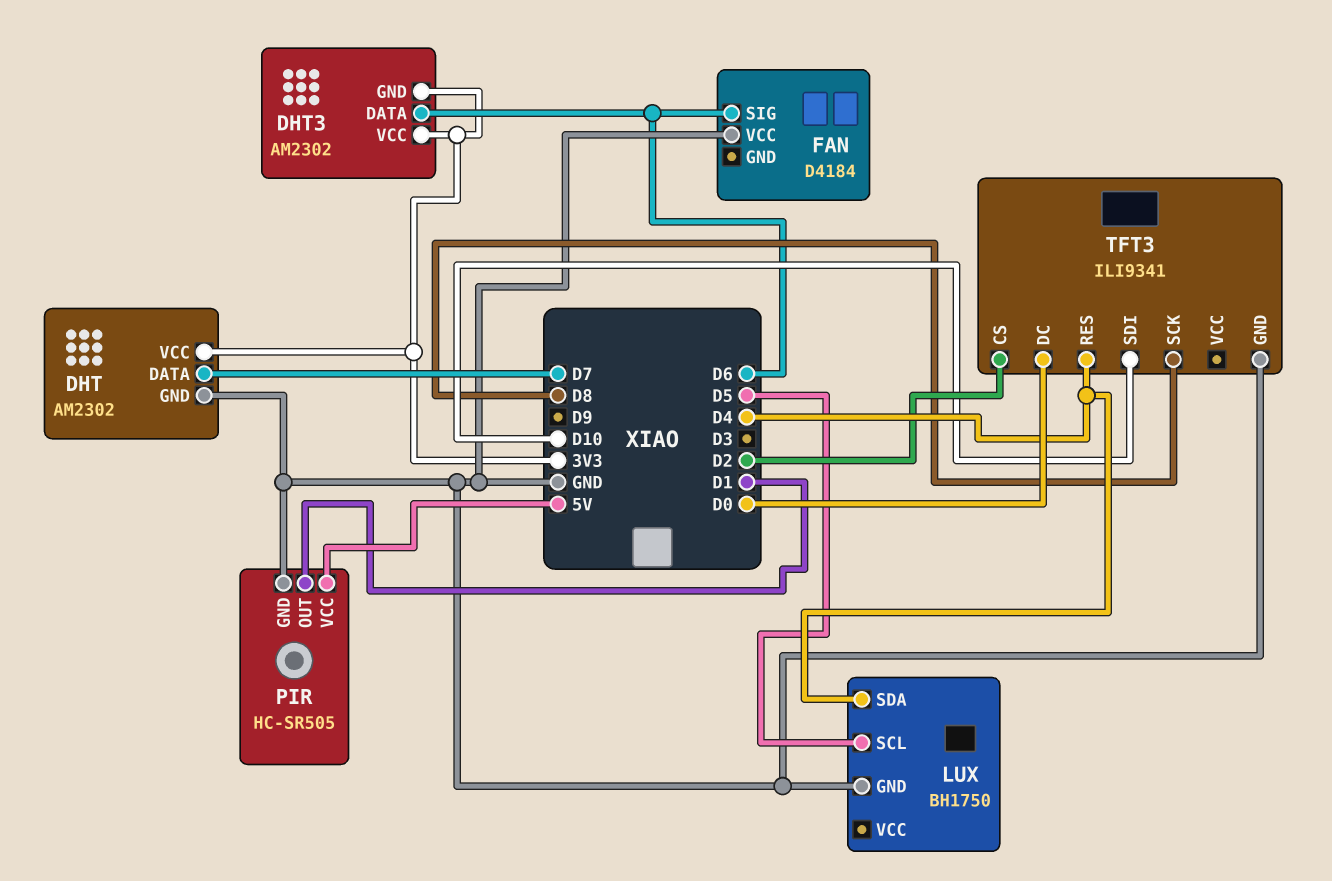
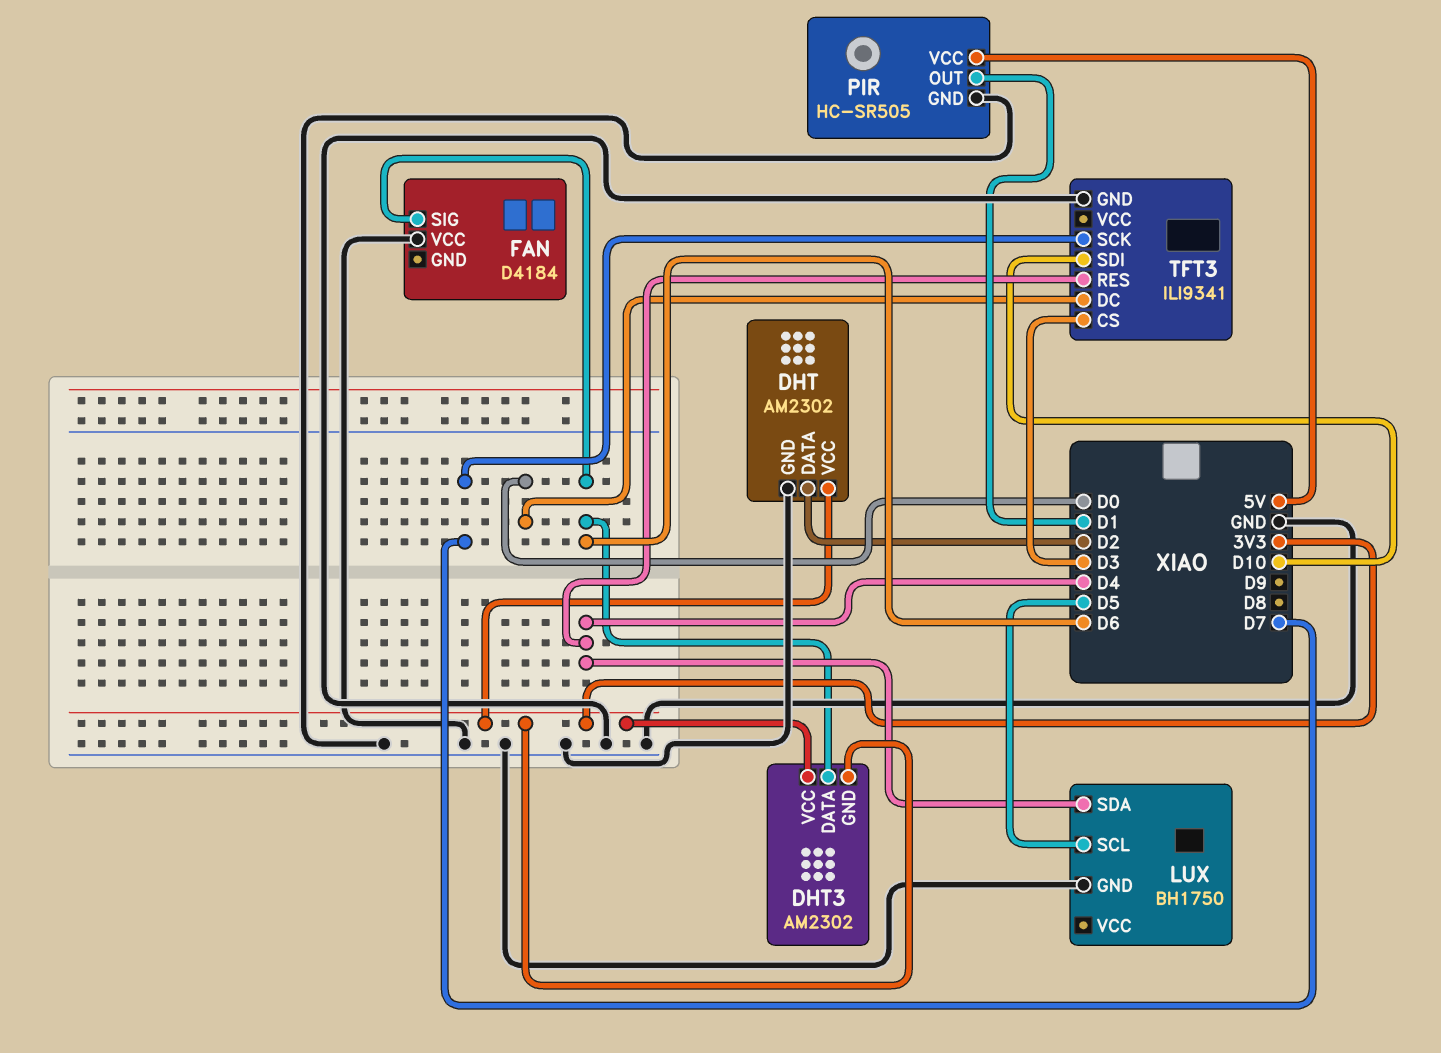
DHT pin DATA: D7 -> D2
TFT3 pin CS: D2 -> D3
TFT3 pin SCK: D8 -> D7

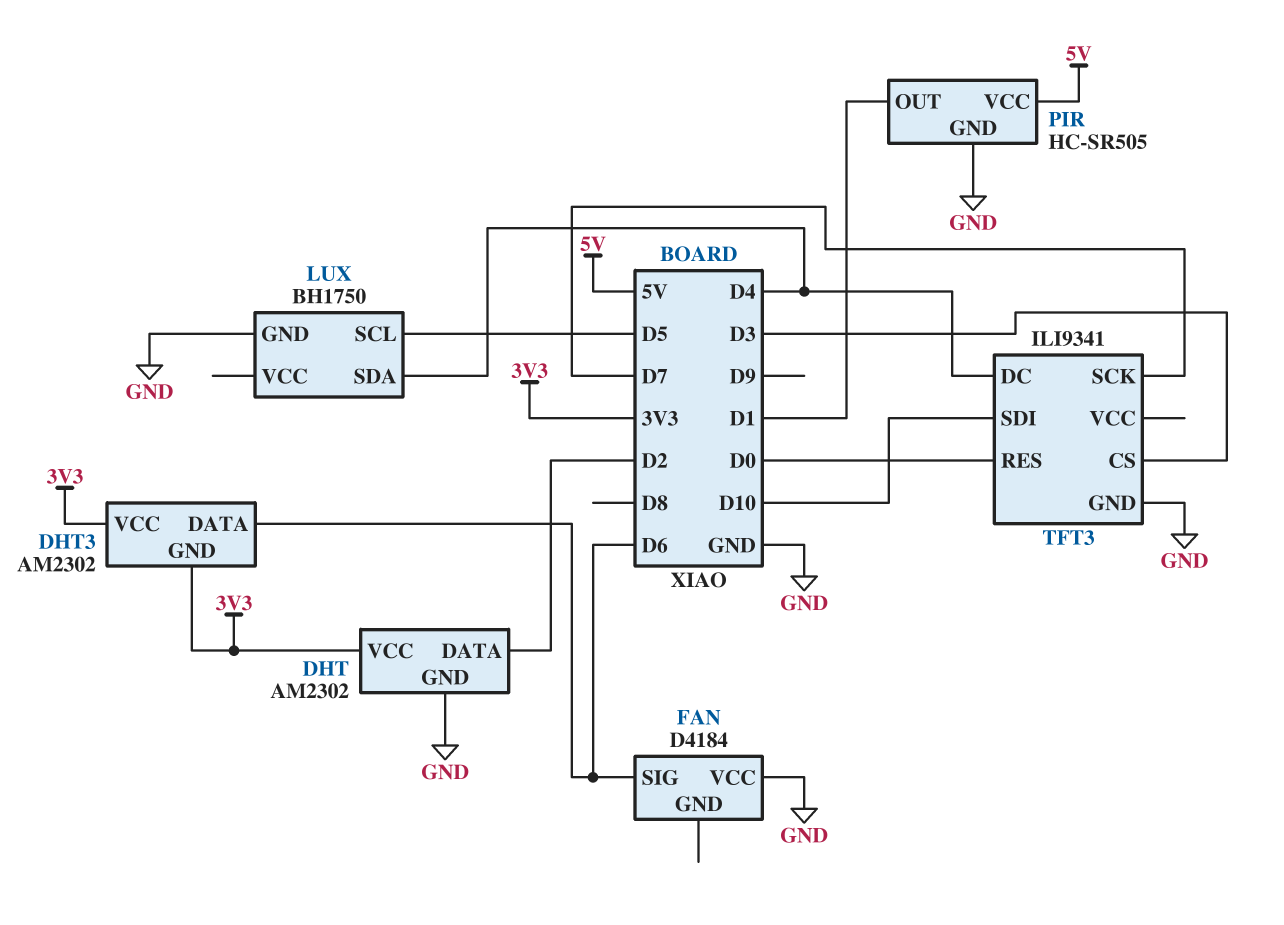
TFT3 pin DC: D0 -> D4
TFT3 pin RES: D4 -> D0

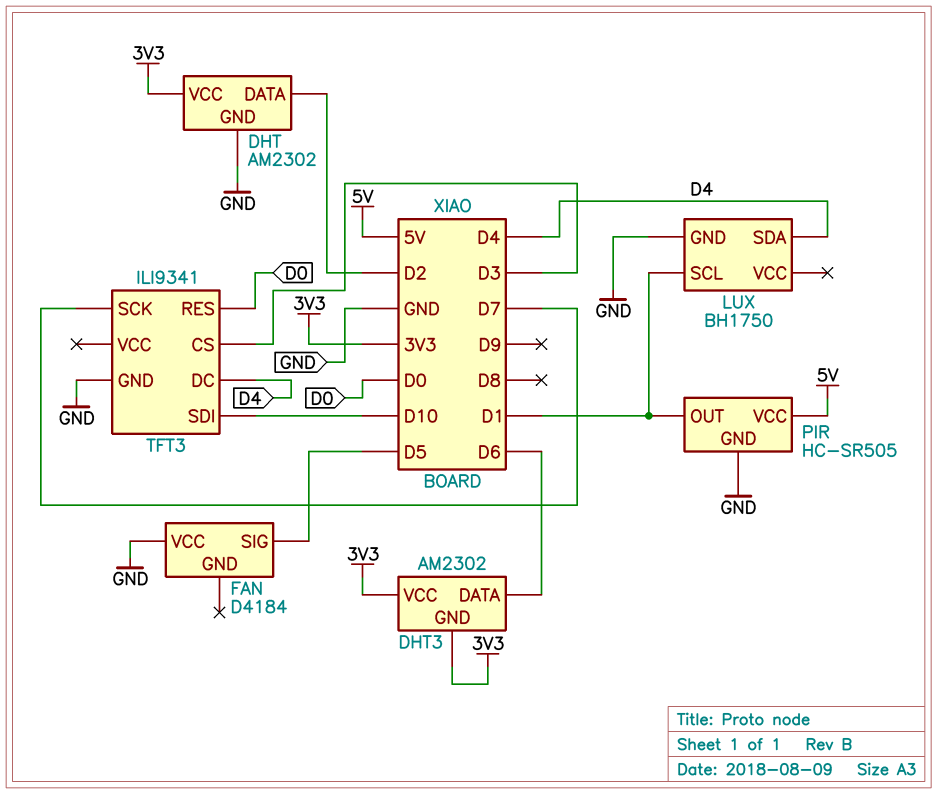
FAN pin SIG: D6 -> D5
LUX pin SCL: D5 -> D1

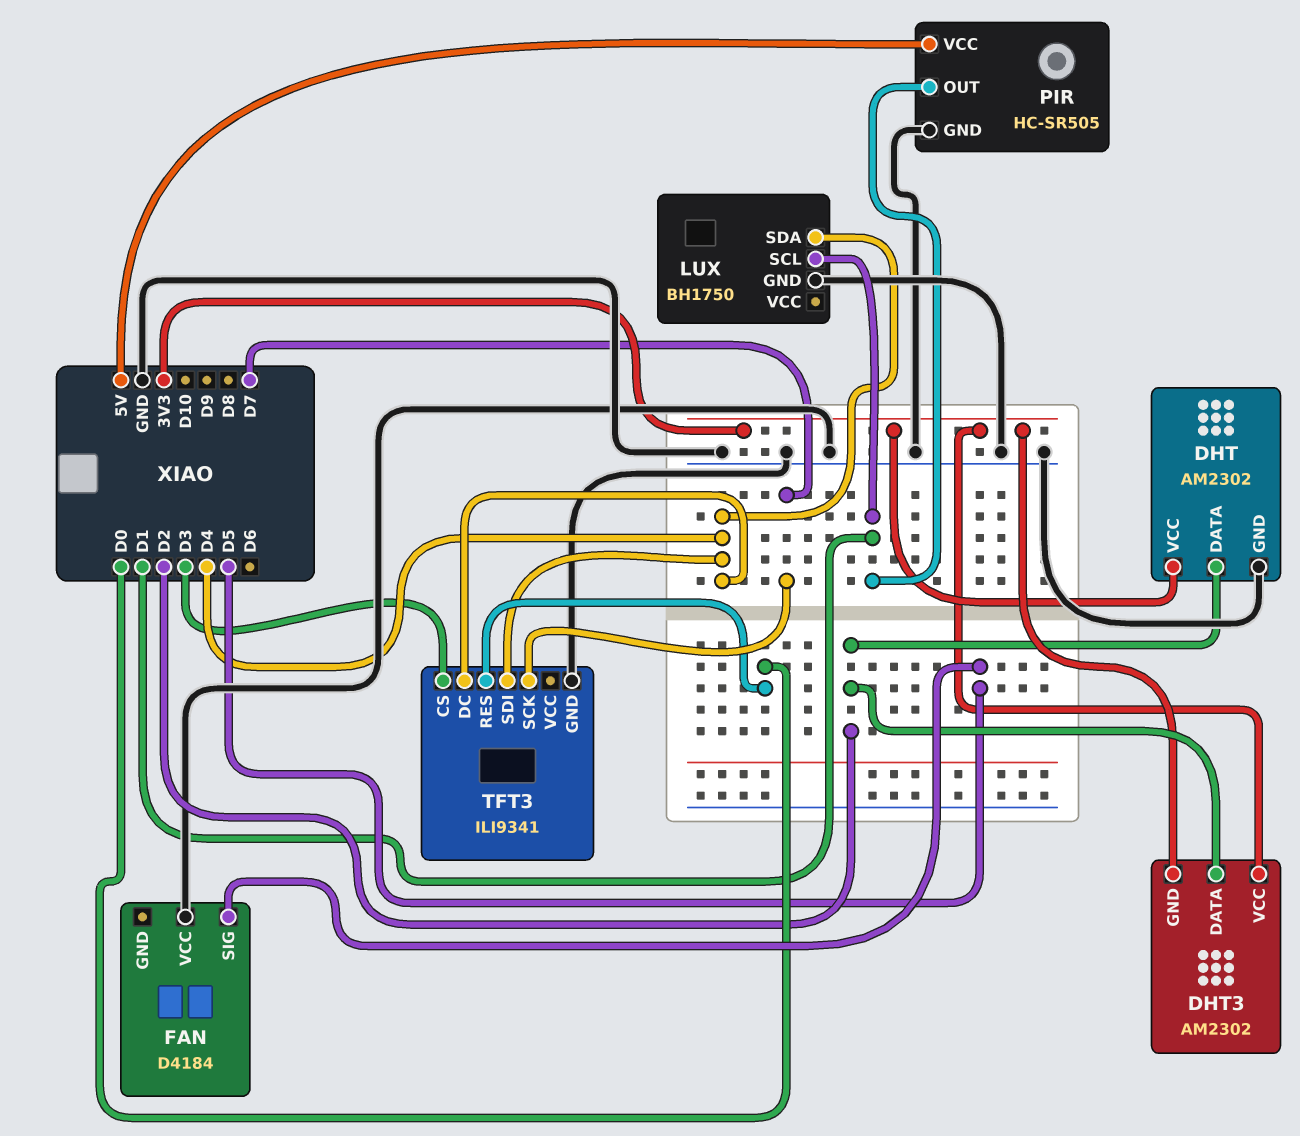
DHT3 pin DATA: D6 -> D2
TFT3 pin SDI: D10 -> D4

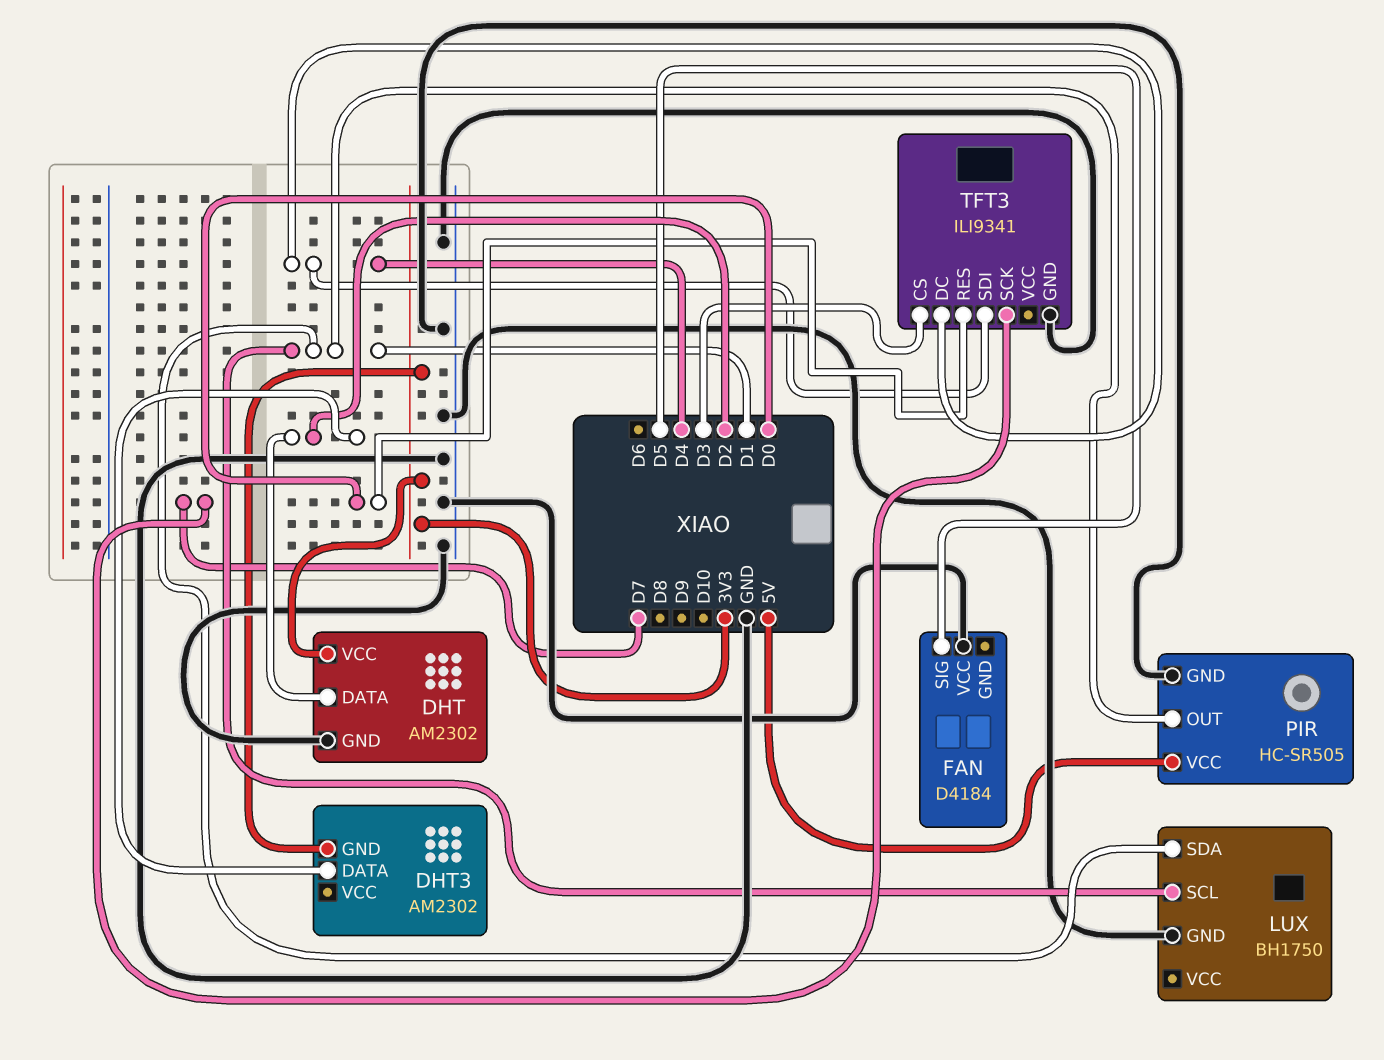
DHT3 pin VCC: 3V3 -> none
LUX pin SDA: D4 -> D1

